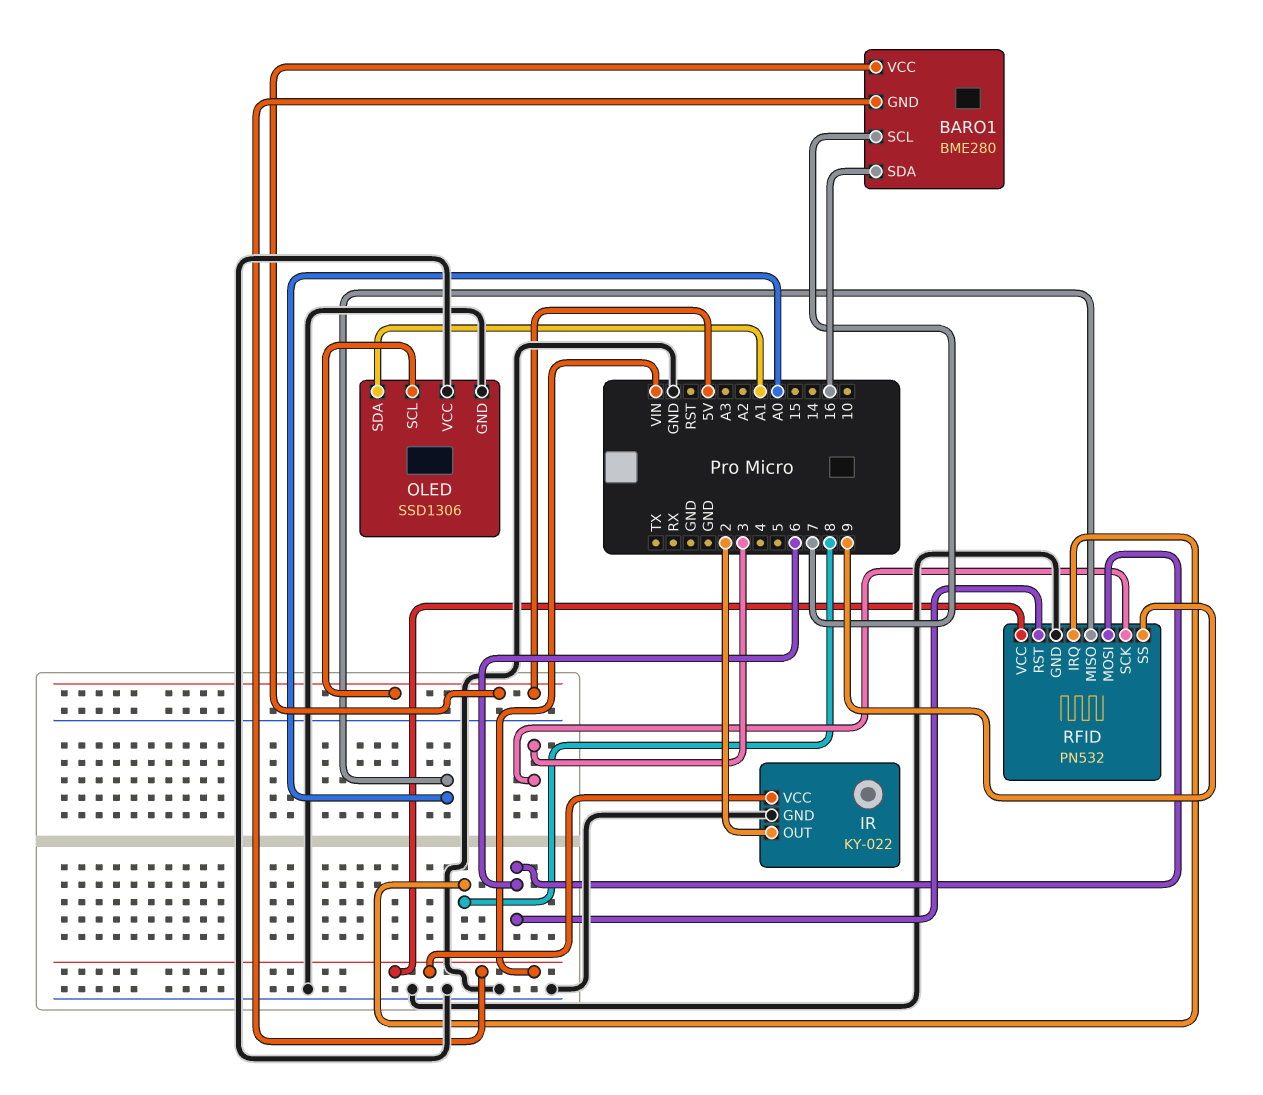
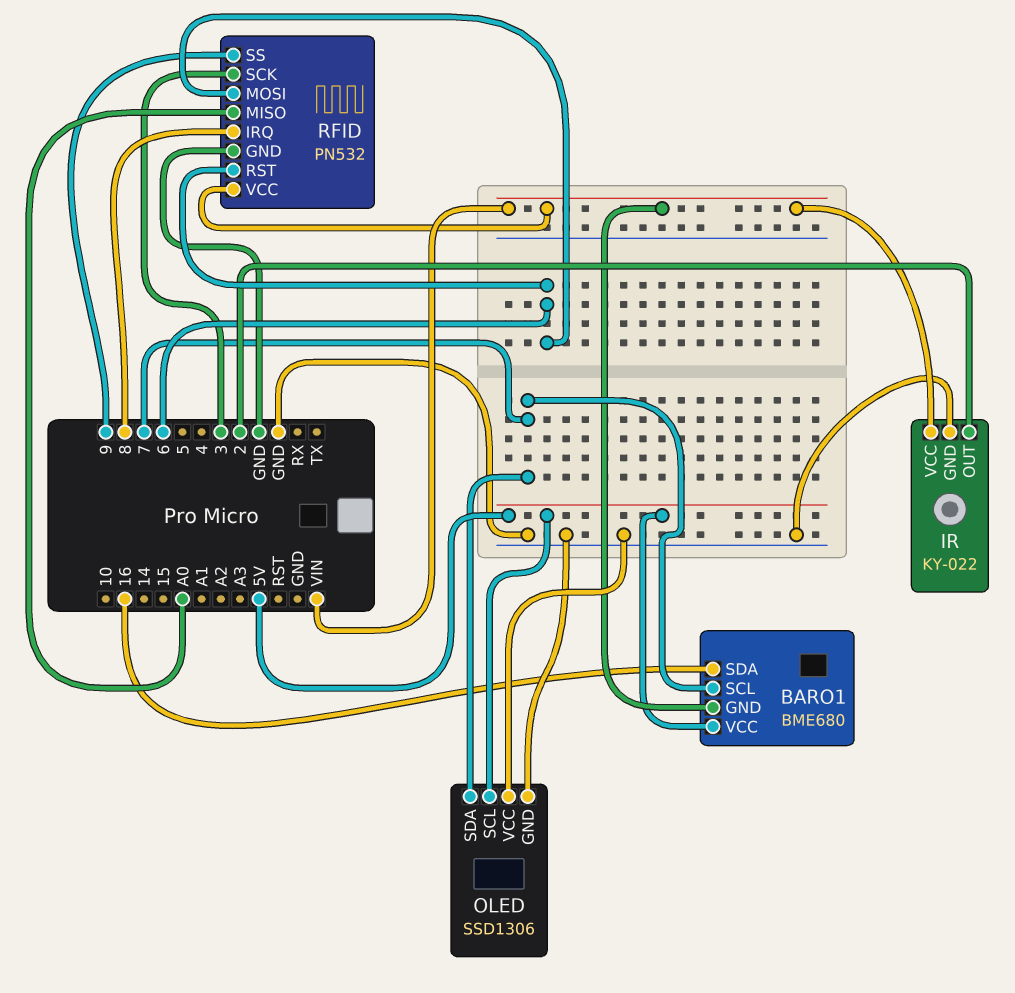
BARO1: BME280 -> BME680
OLED pin SDA: A1 -> 7

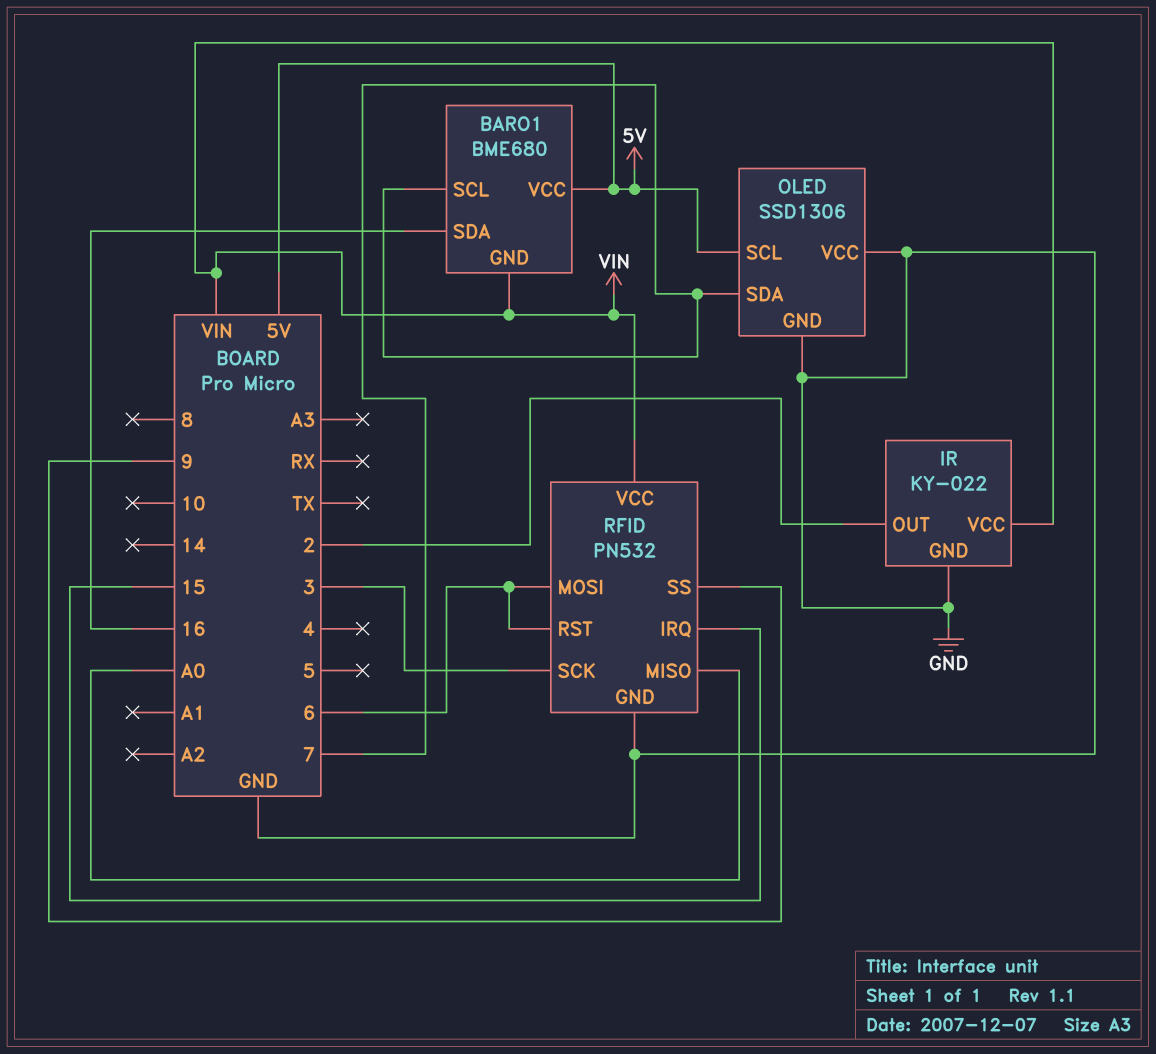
RFID pin IRQ: 8 -> 15

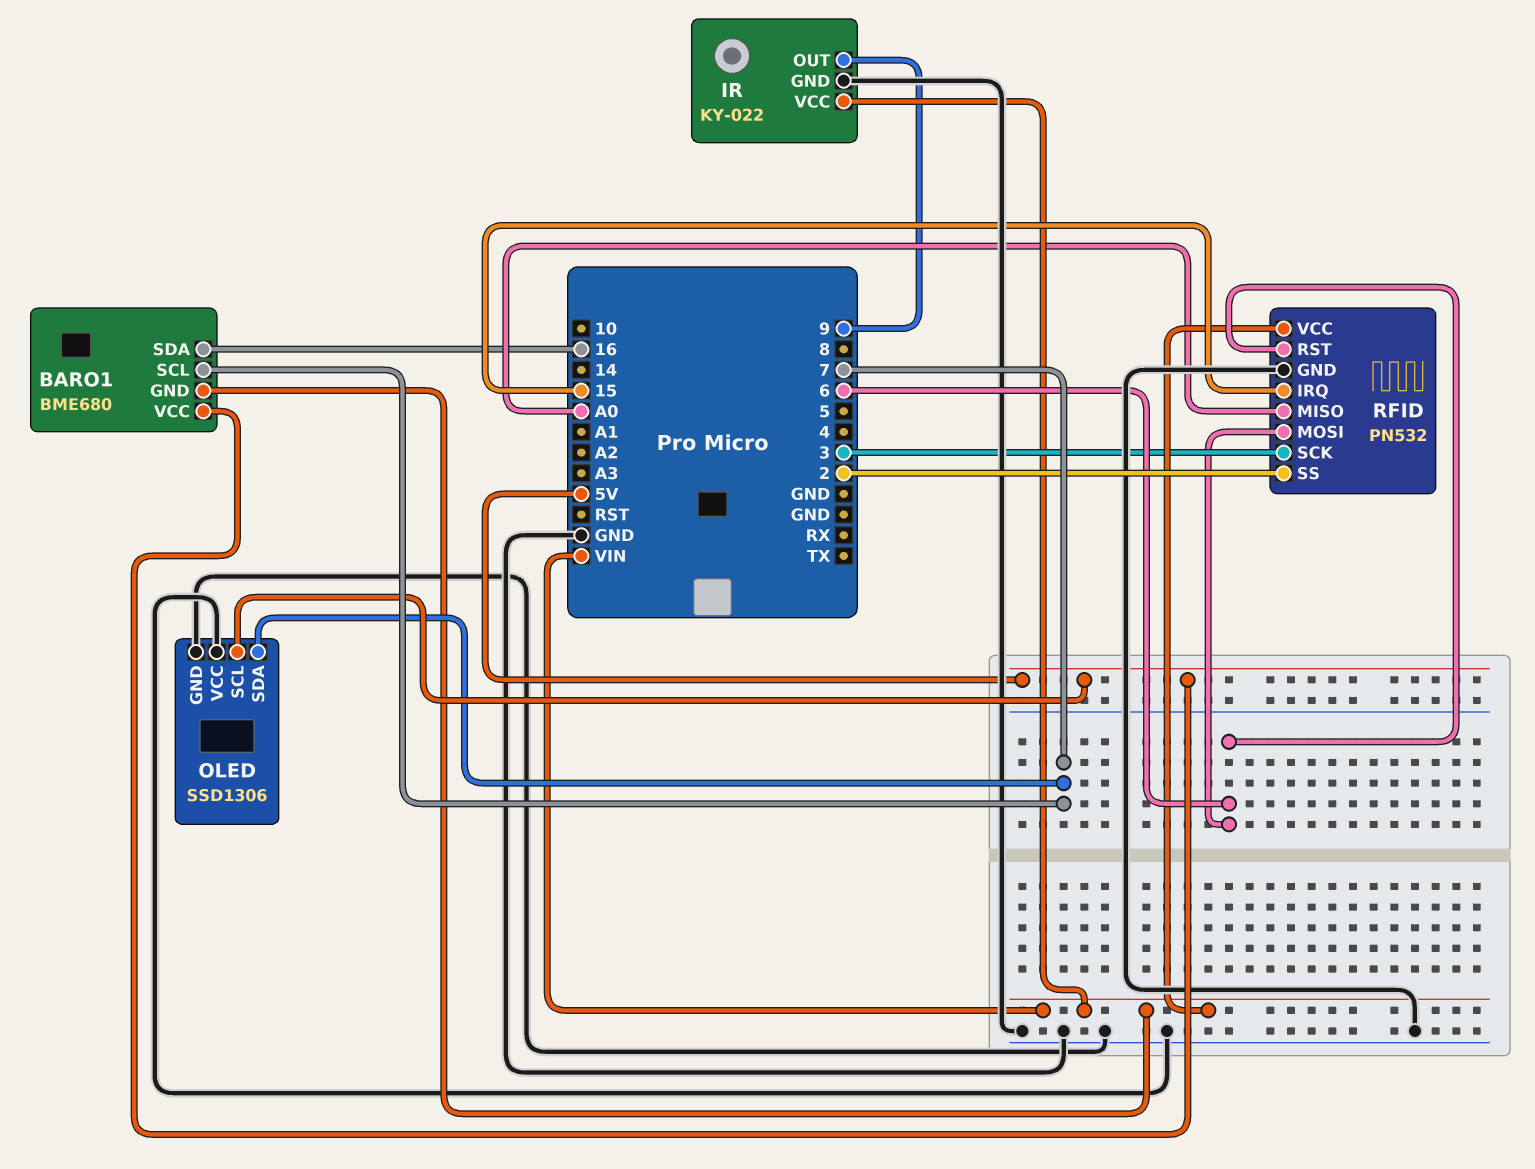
IR pin OUT: 2 -> 9
RFID pin SS: 9 -> 2

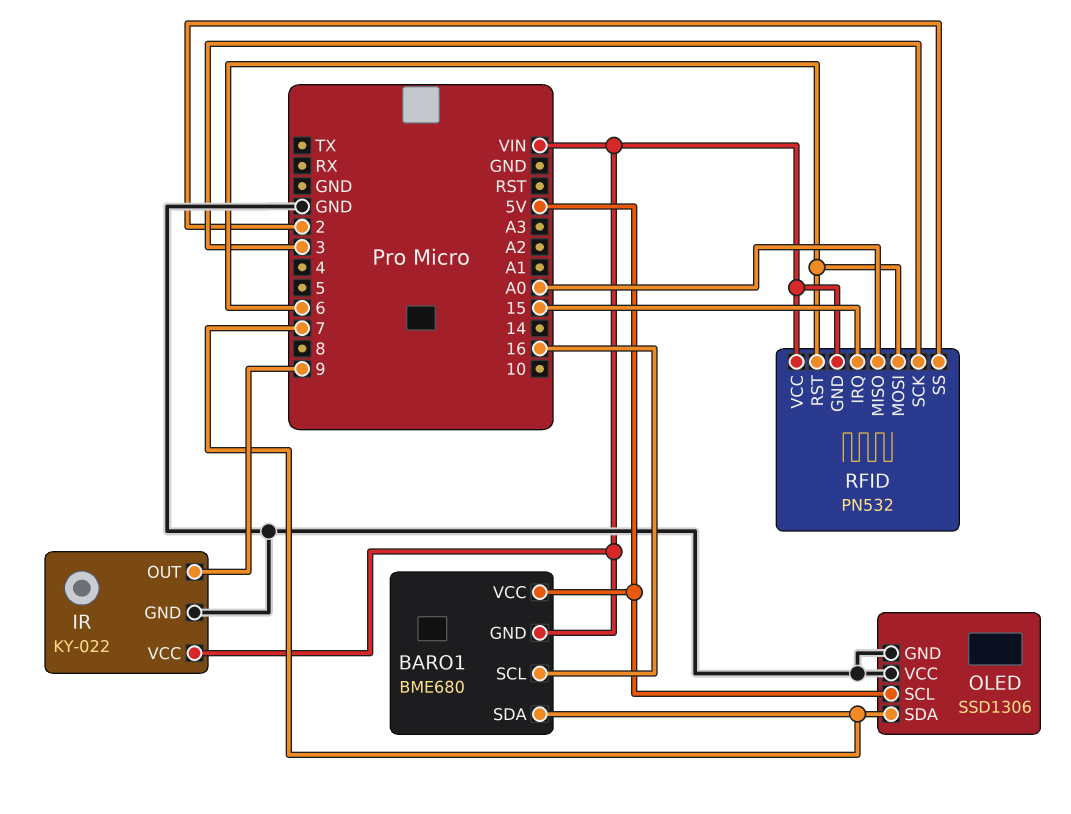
BARO1 pin SCL: 7 -> 16
BARO1 pin SDA: 16 -> 7
RFID pin GND: GND -> VIN

